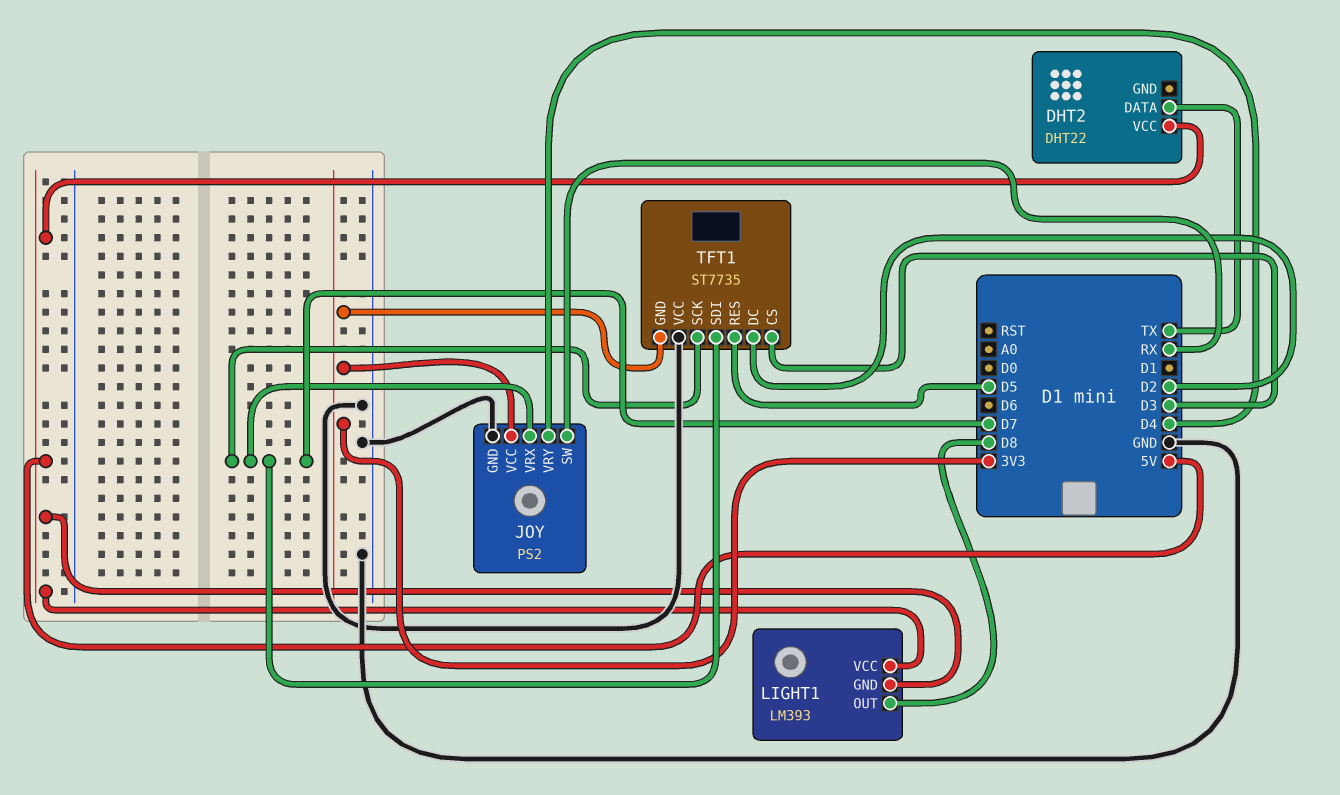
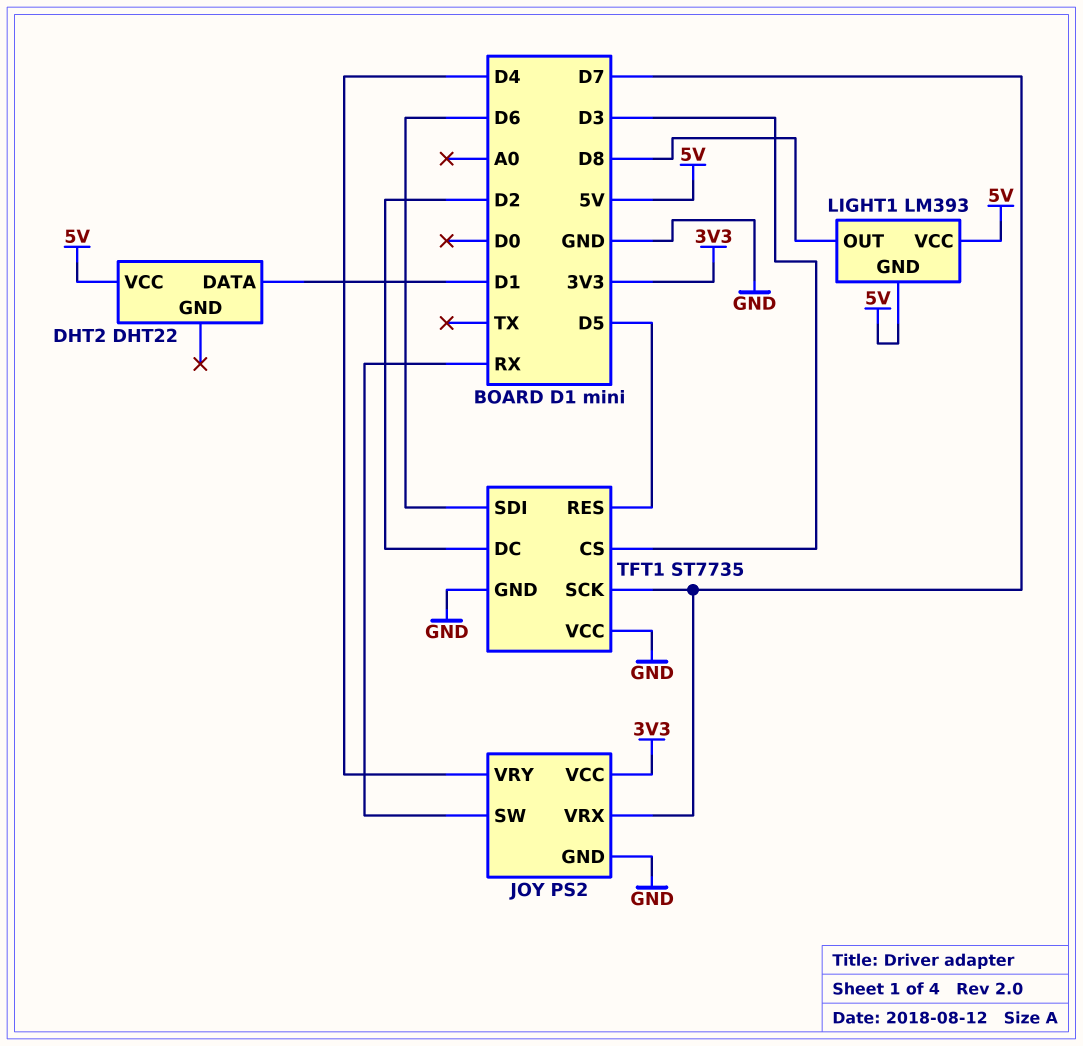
DHT2 pin DATA: TX -> D1
TFT1 pin GND: 3V3 -> GND
TFT1 pin SDI: D7 -> D6

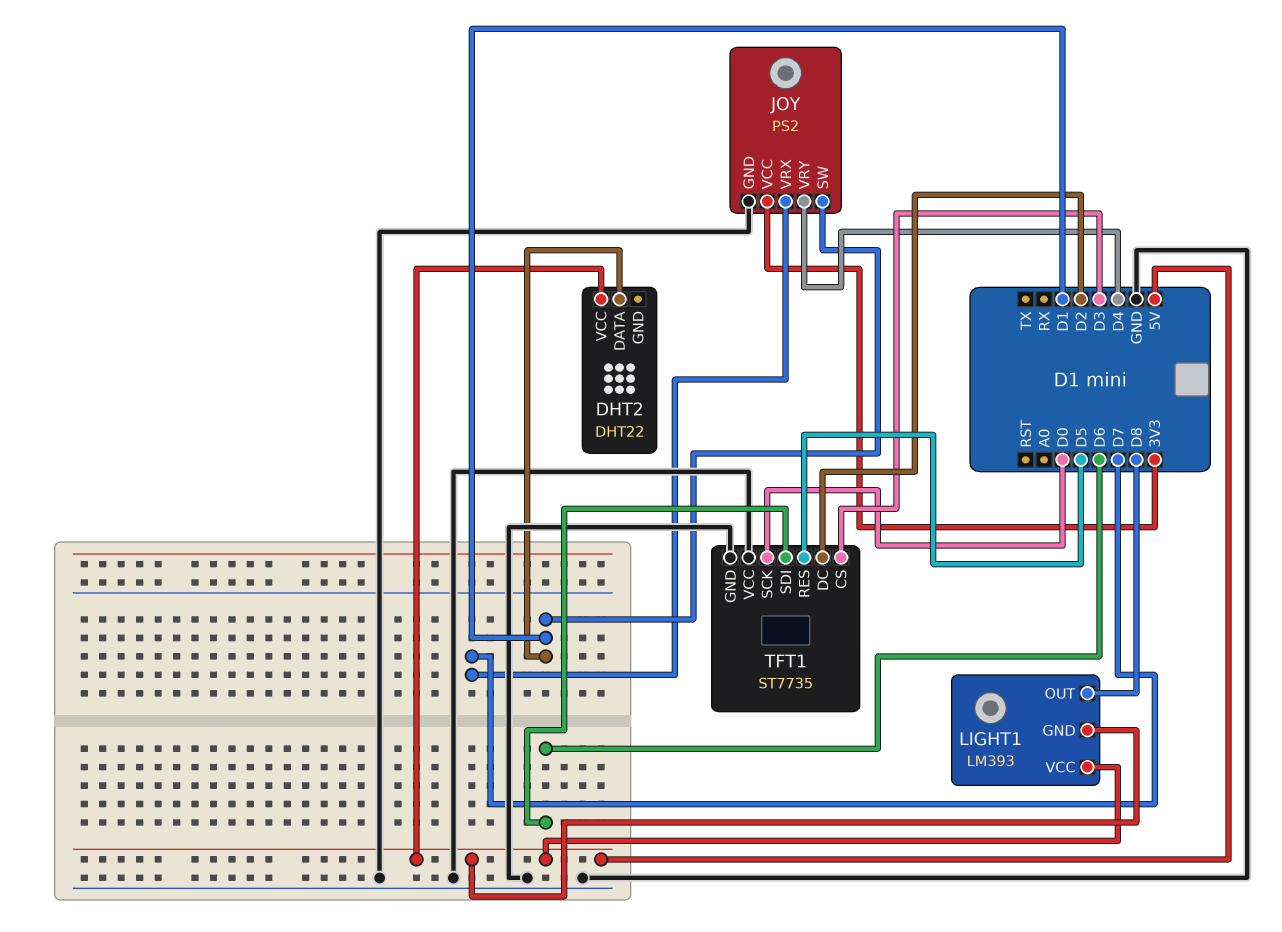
JOY pin SW: RX -> D1
TFT1 pin SCK: D7 -> D0

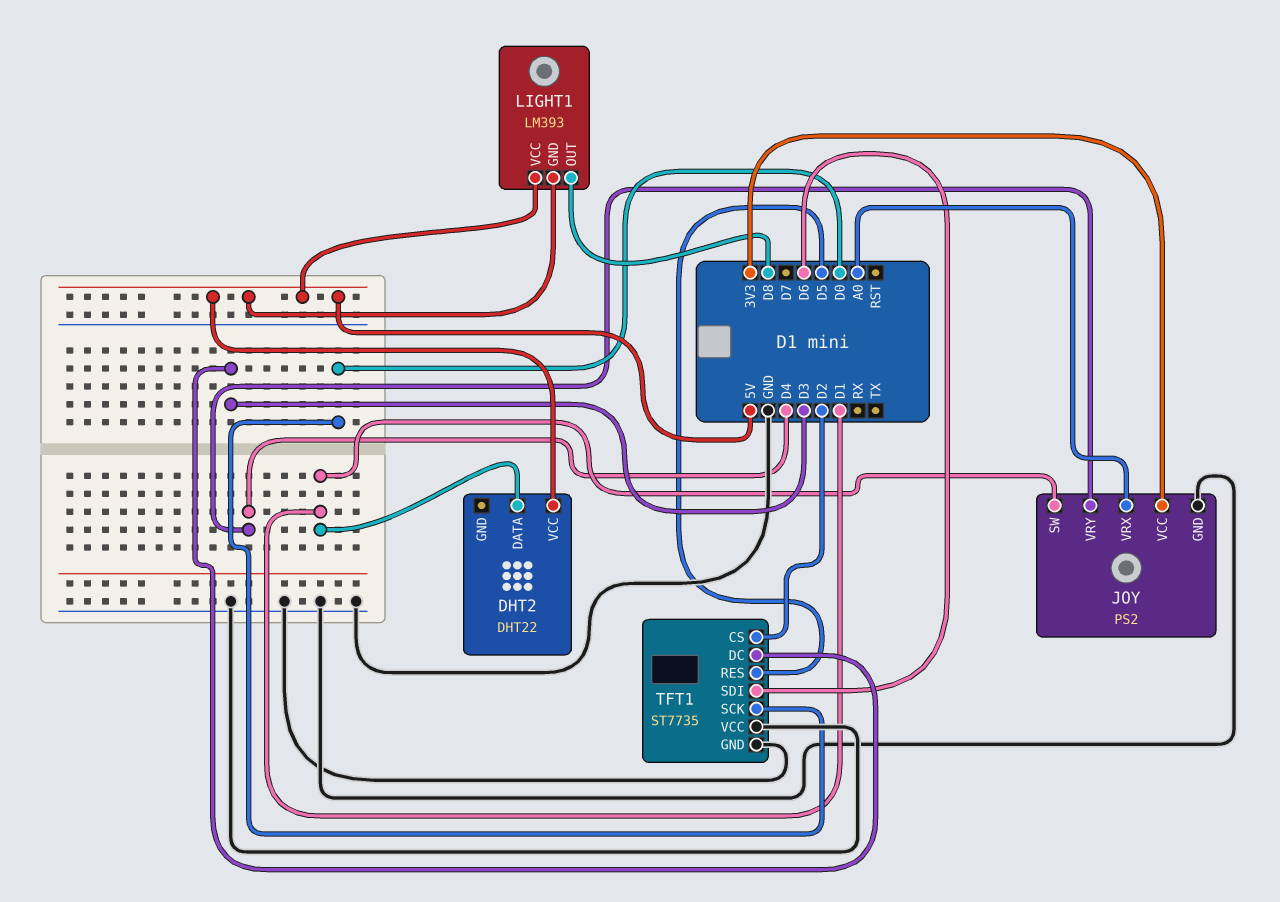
JOY pin VRX: D7 -> A0
TFT1 pin CS: D3 -> D2
TFT1 pin DC: D2 -> D3

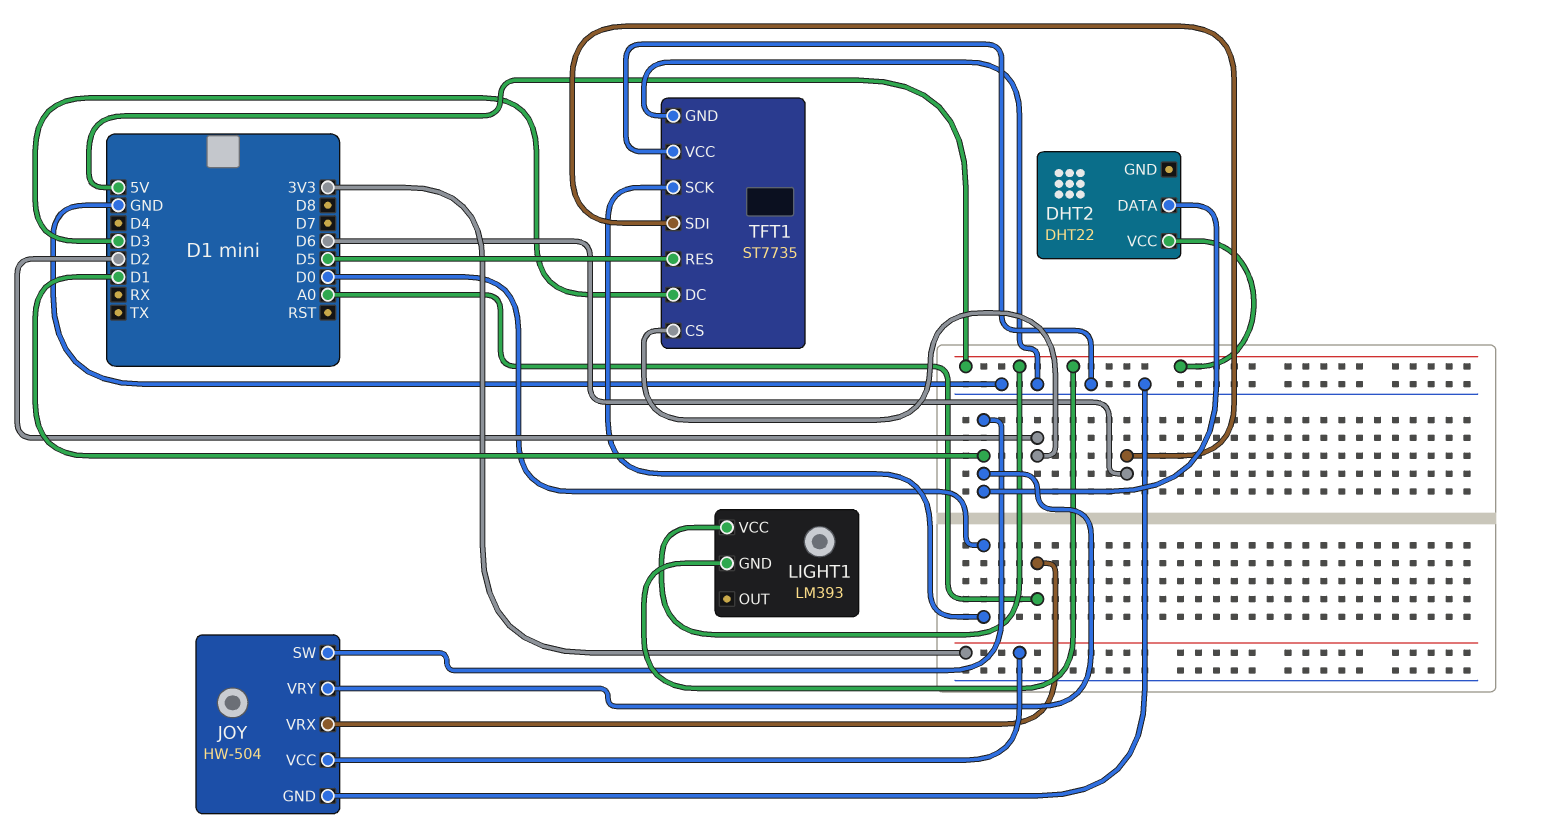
JOY: PS2 -> HW-504
JOY pin VRY: D4 -> D1
LIGHT1 pin OUT: D8 -> none

